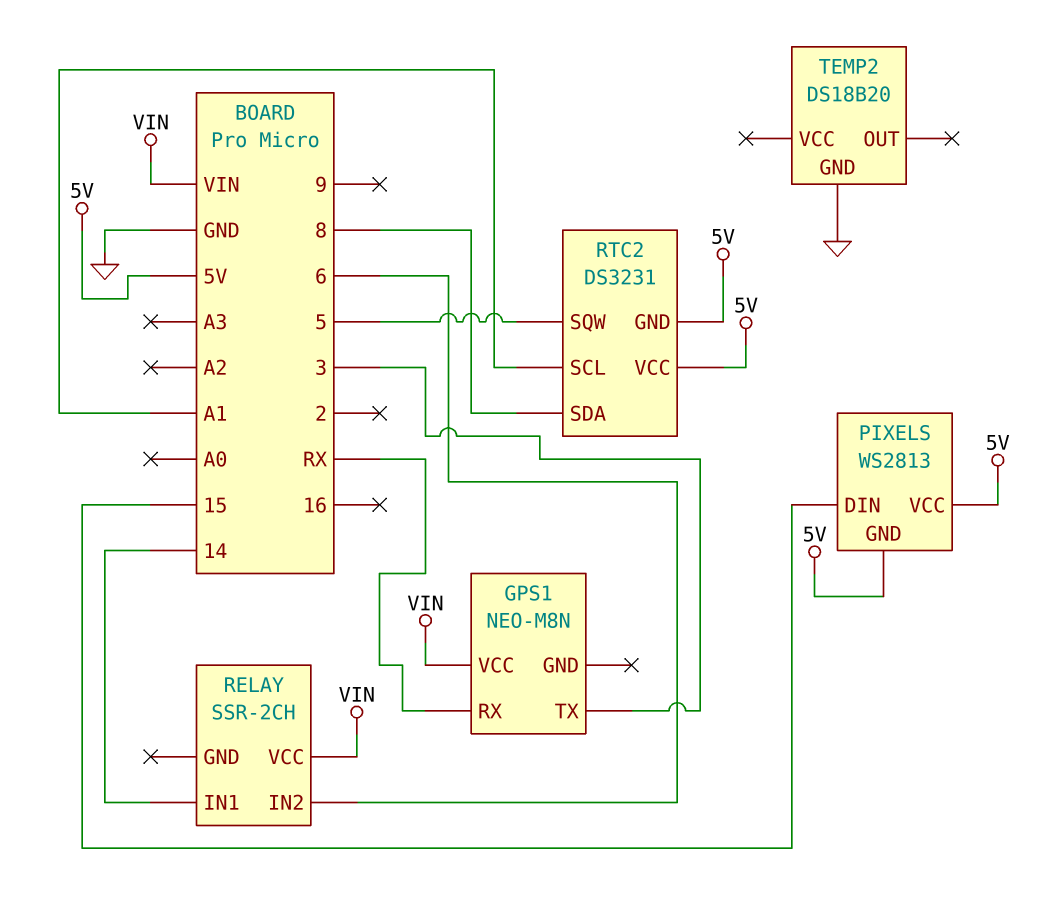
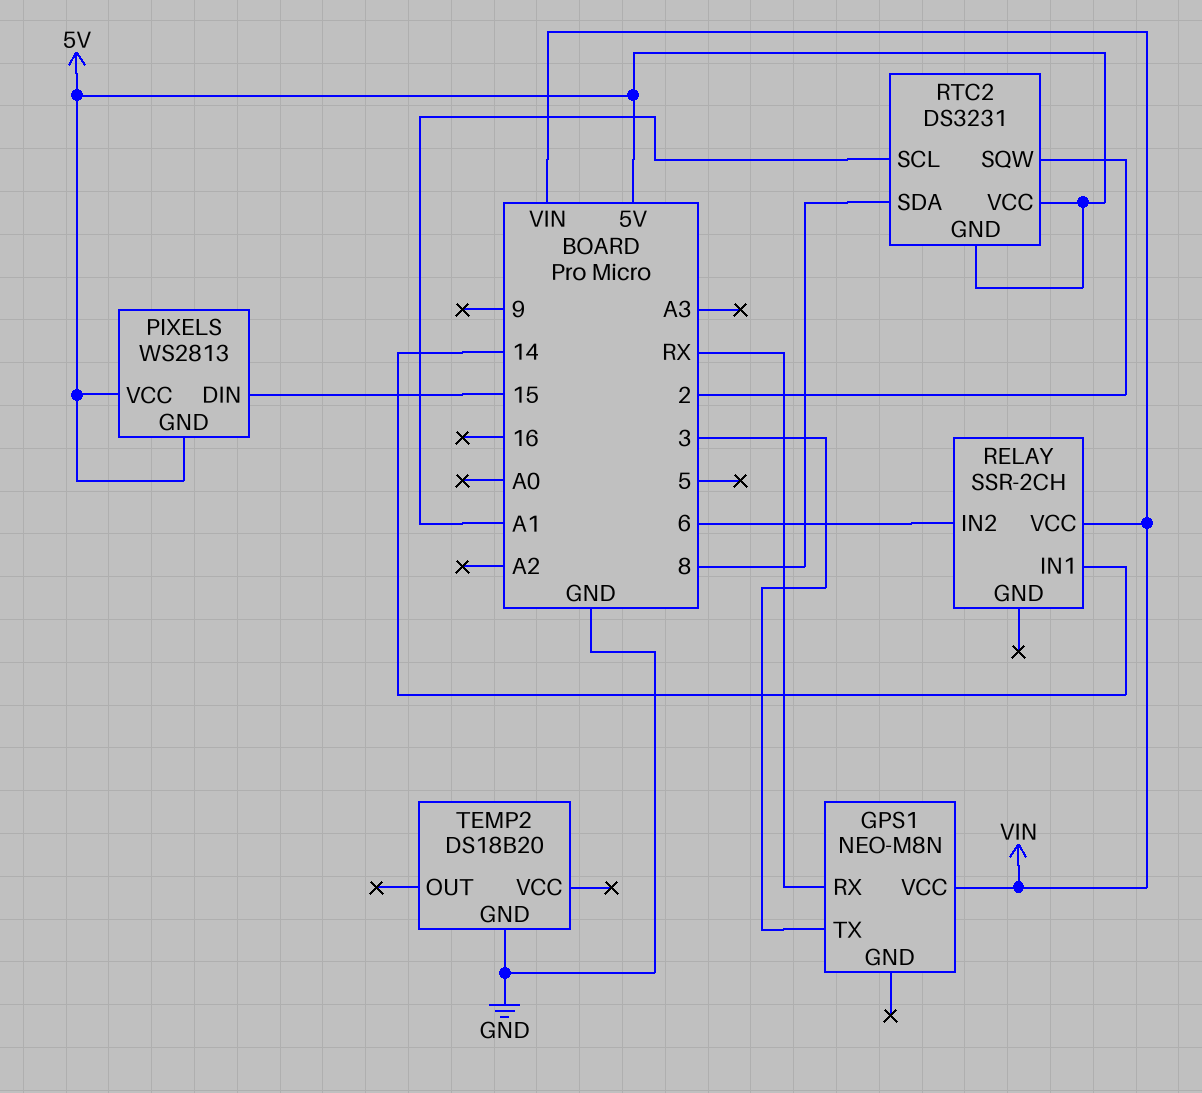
RTC2 pin SQW: 5 -> 2

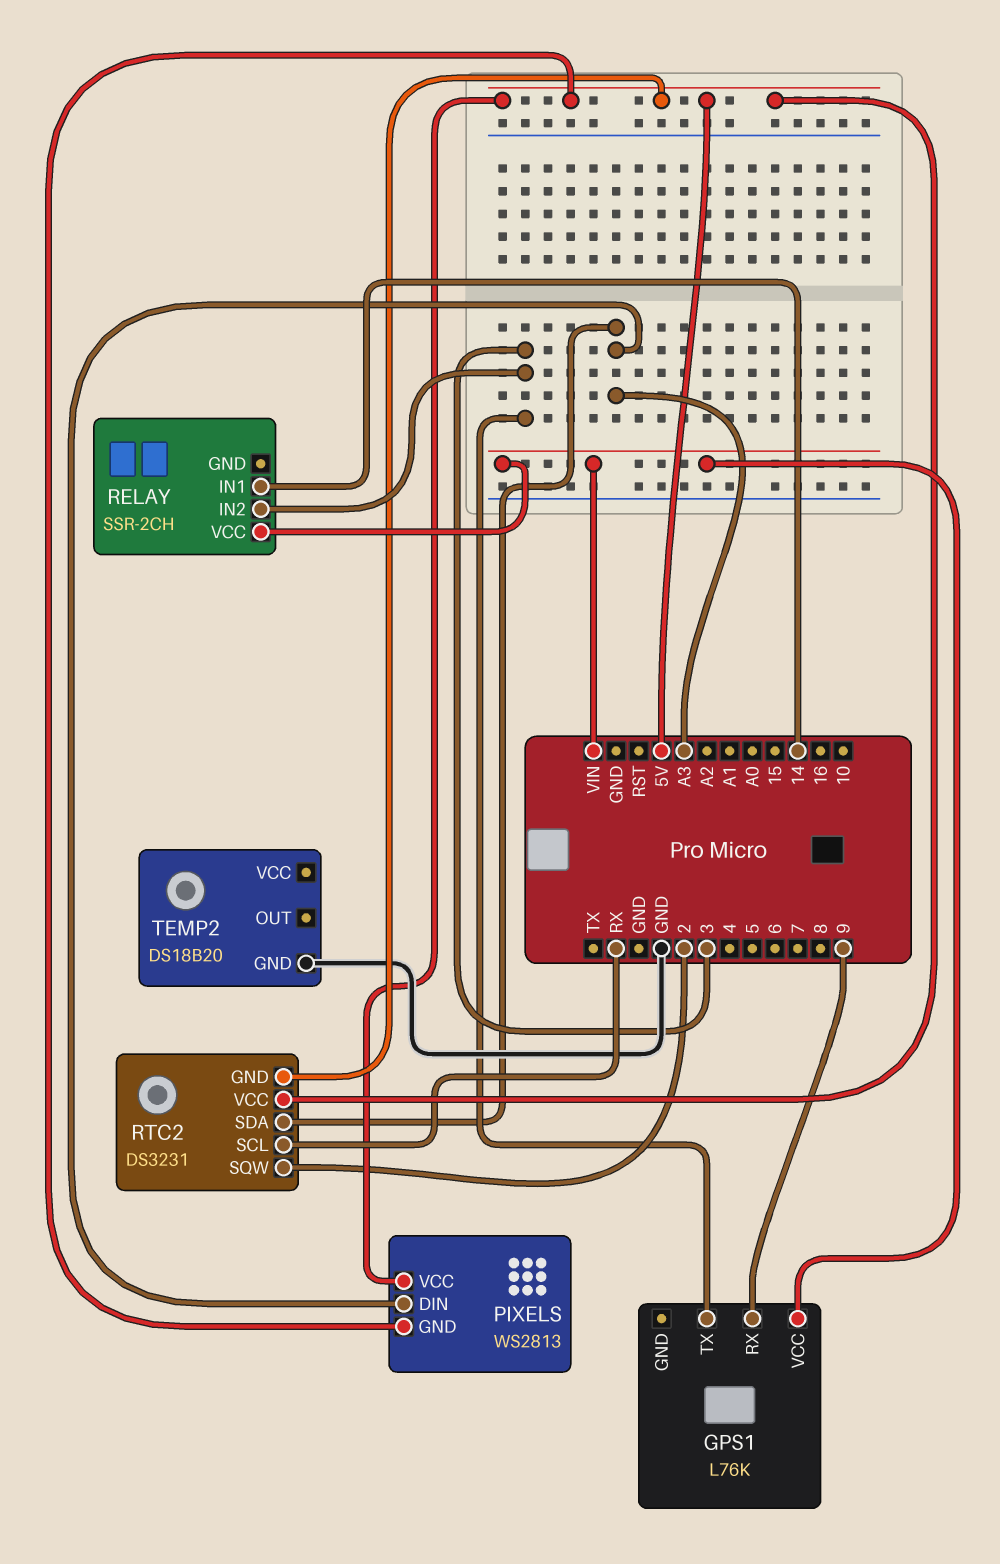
GPS1: NEO-M8N -> L76K
GPS1 pin RX: RX -> 9
PIXELS pin DIN: 15 -> A3
RELAY pin IN2: 6 -> 3
RTC2 pin SCL: A1 -> RX
RTC2 pin SDA: 8 -> A3

